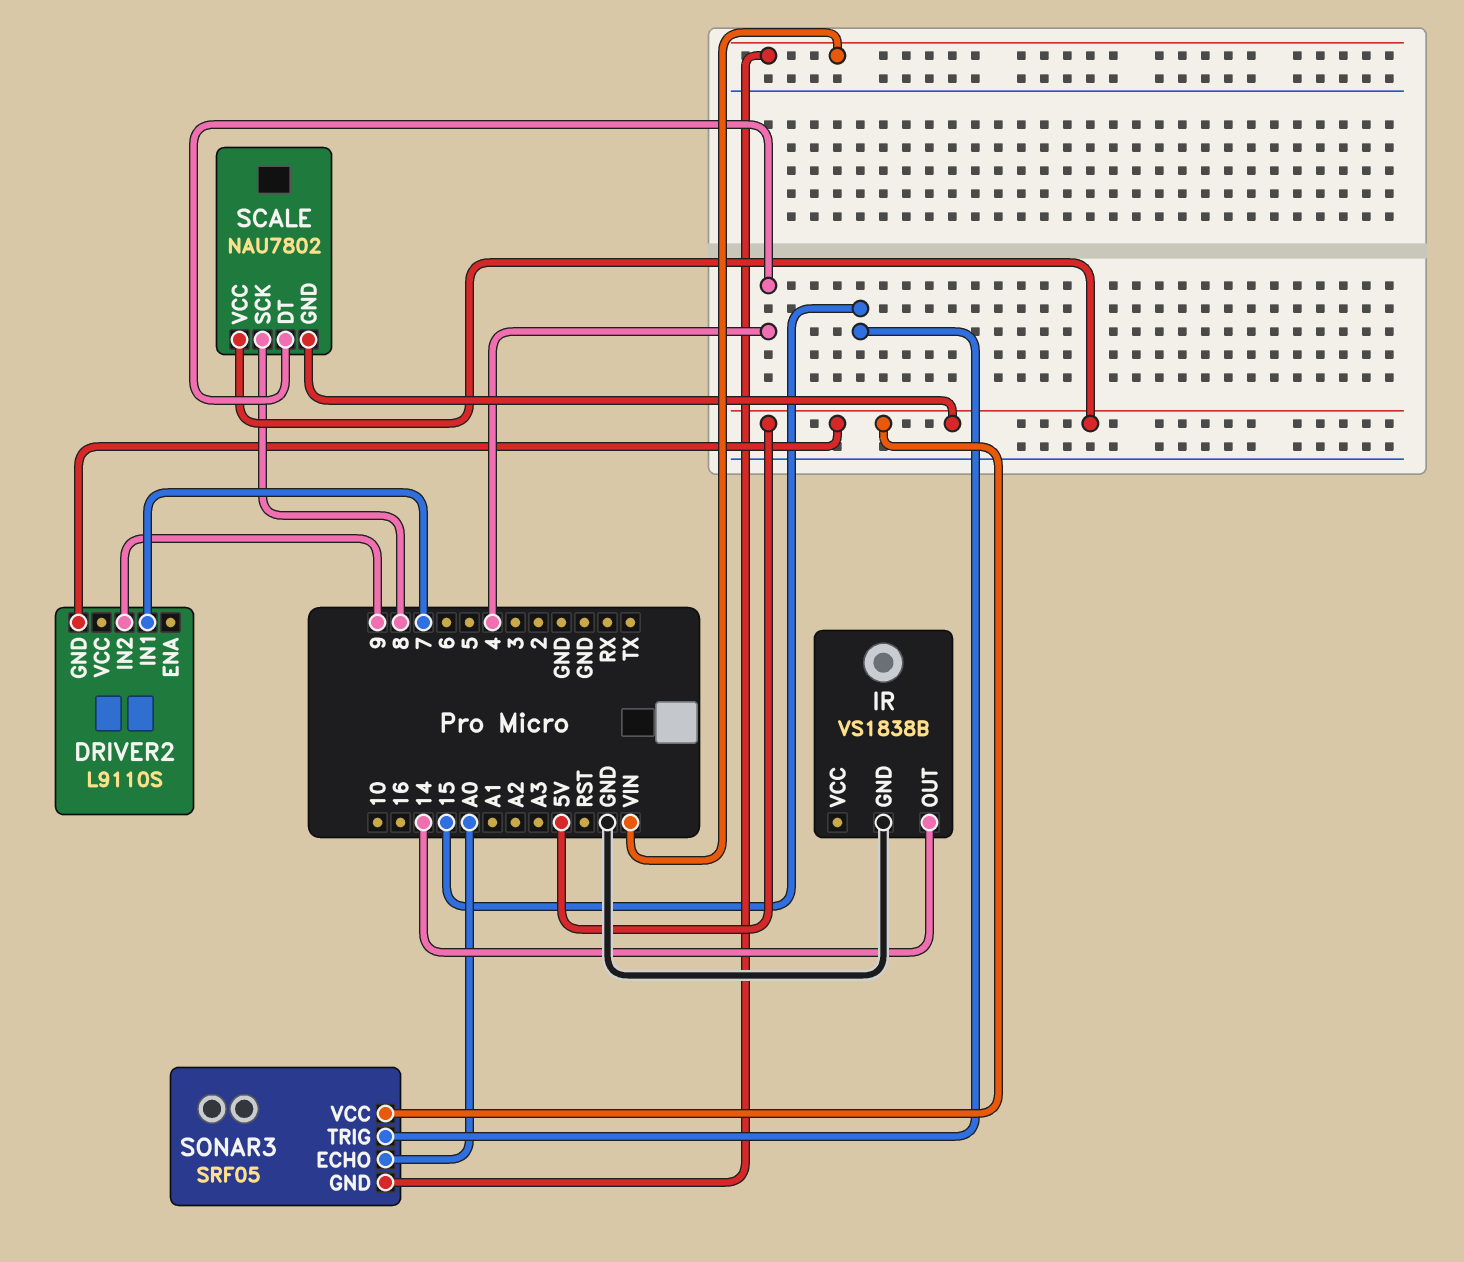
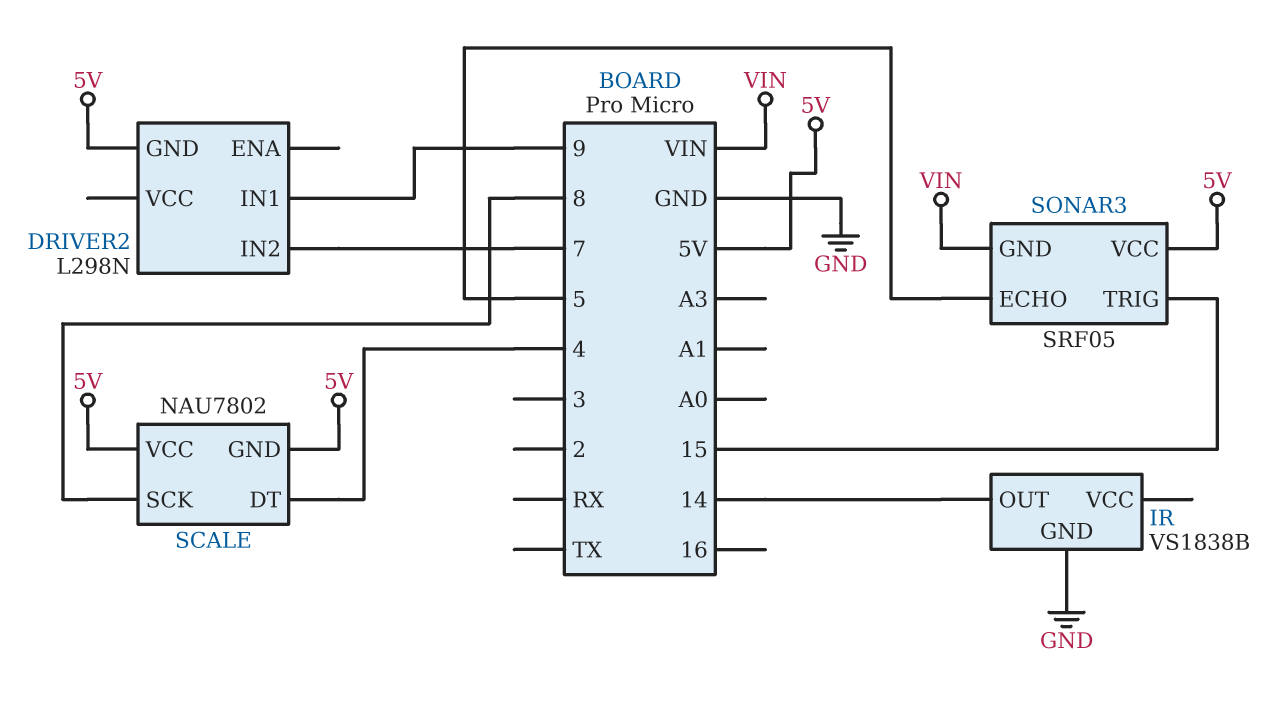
DRIVER2: L9110S -> L298N
DRIVER2 pin IN1: 7 -> 9
DRIVER2 pin IN2: 9 -> 7
SONAR3 pin ECHO: A0 -> 5

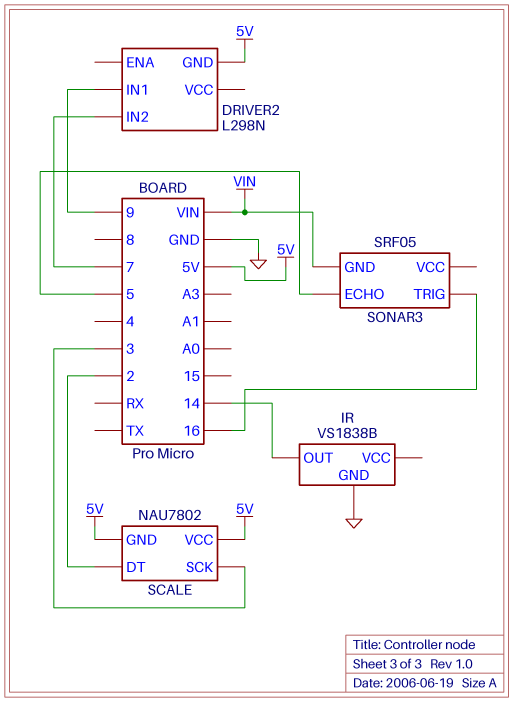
SCALE pin DT: 4 -> 2
SCALE pin SCK: 8 -> 3
SONAR3 pin TRIG: 15 -> 16
SONAR3 pin VCC: 5V -> none

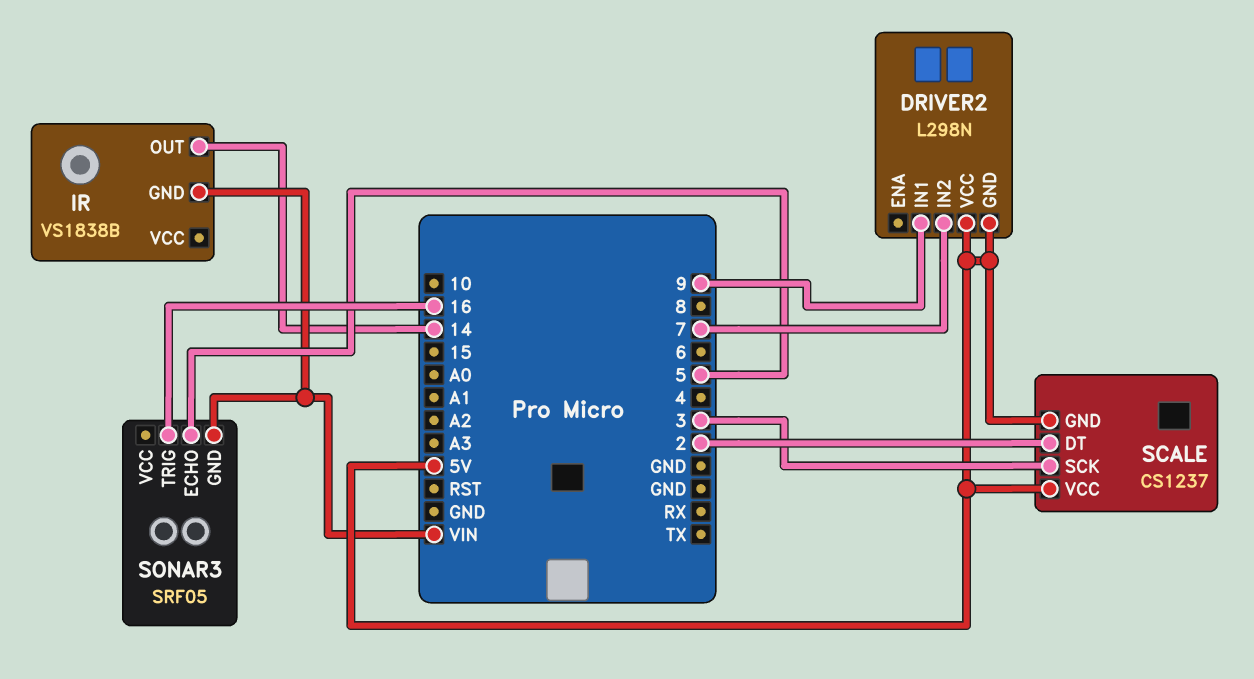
DRIVER2 pin VCC: none -> 5V
IR pin GND: GND -> VIN
SCALE: NAU7802 -> CS1237

